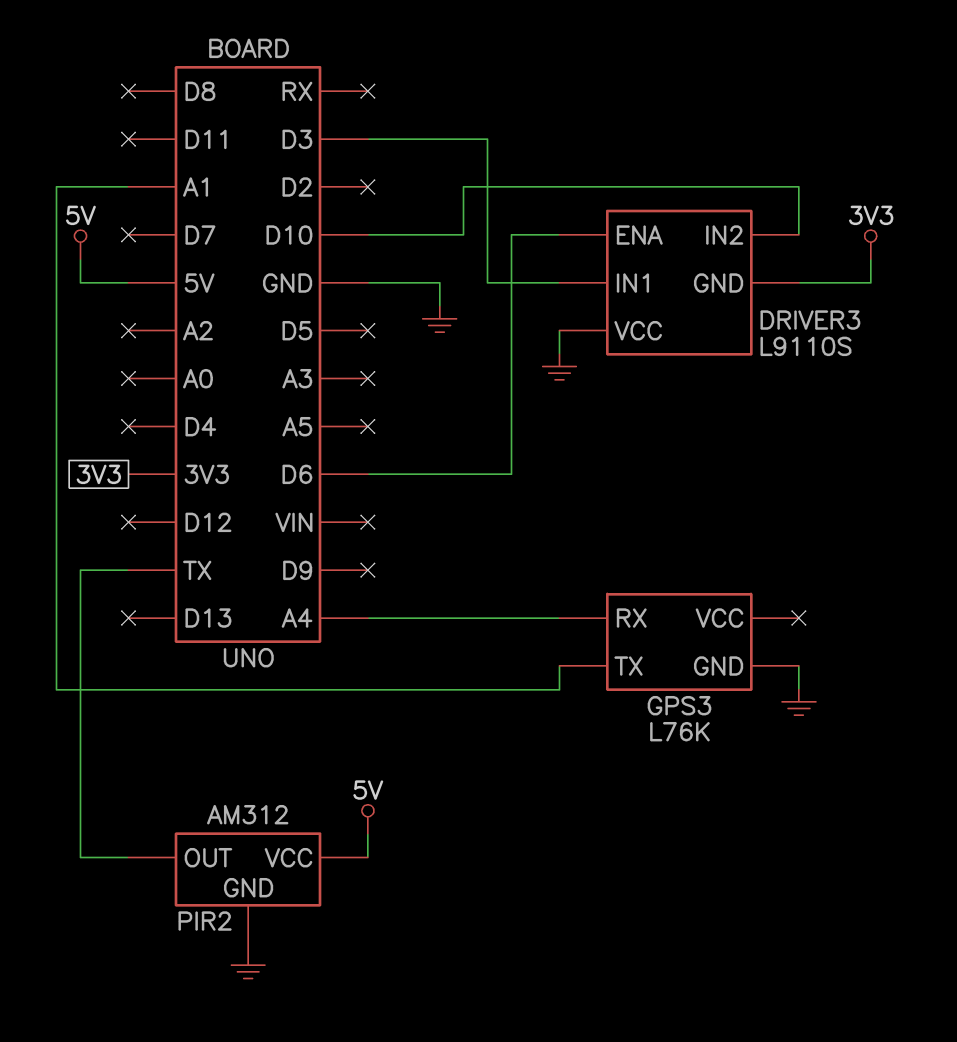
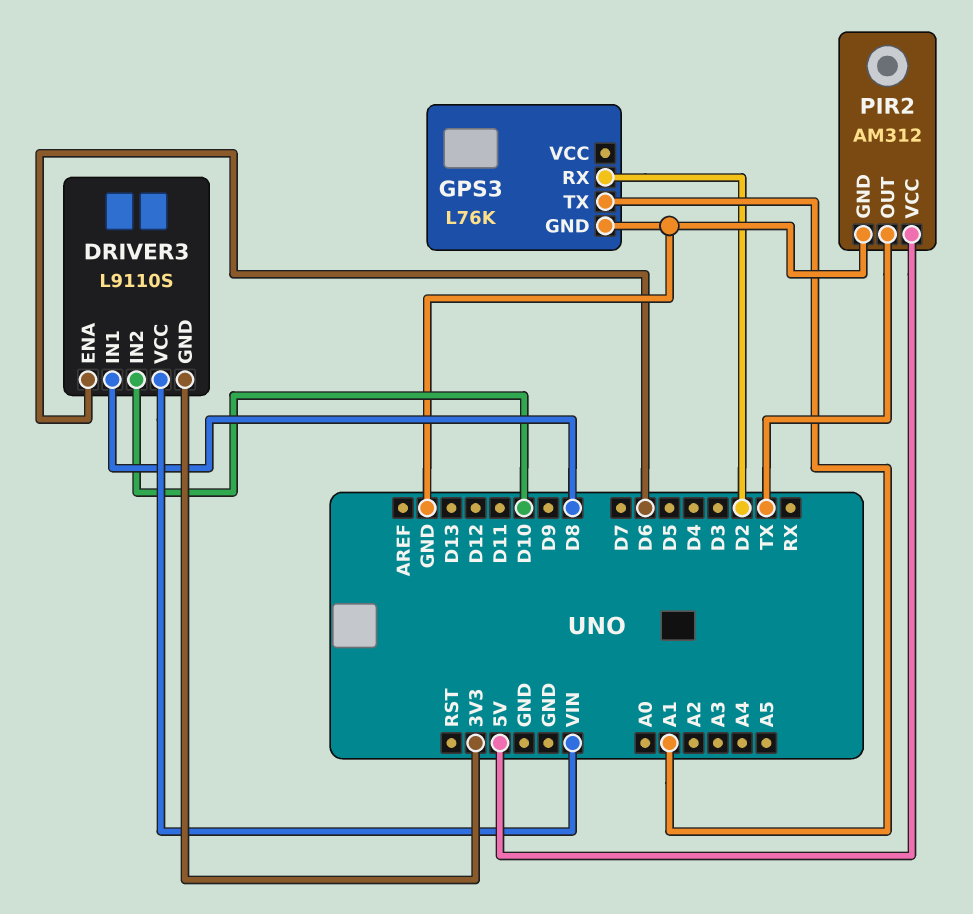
DRIVER3 pin IN1: D3 -> D8
DRIVER3 pin VCC: GND -> VIN
GPS3 pin RX: A4 -> D2

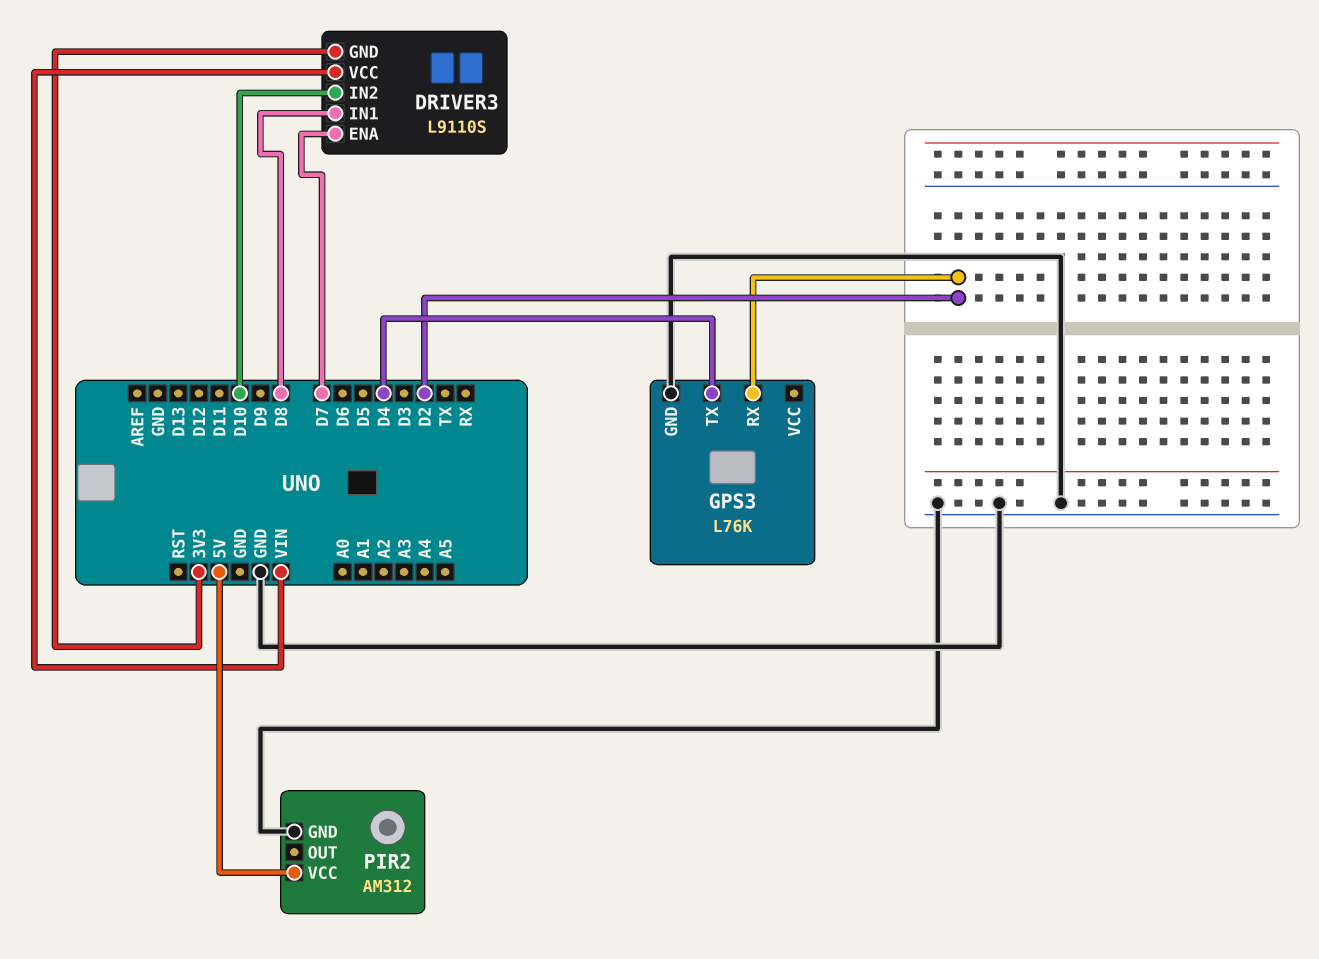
DRIVER3 pin ENA: D6 -> D7
GPS3 pin TX: A1 -> D4
PIR2 pin OUT: TX -> none

